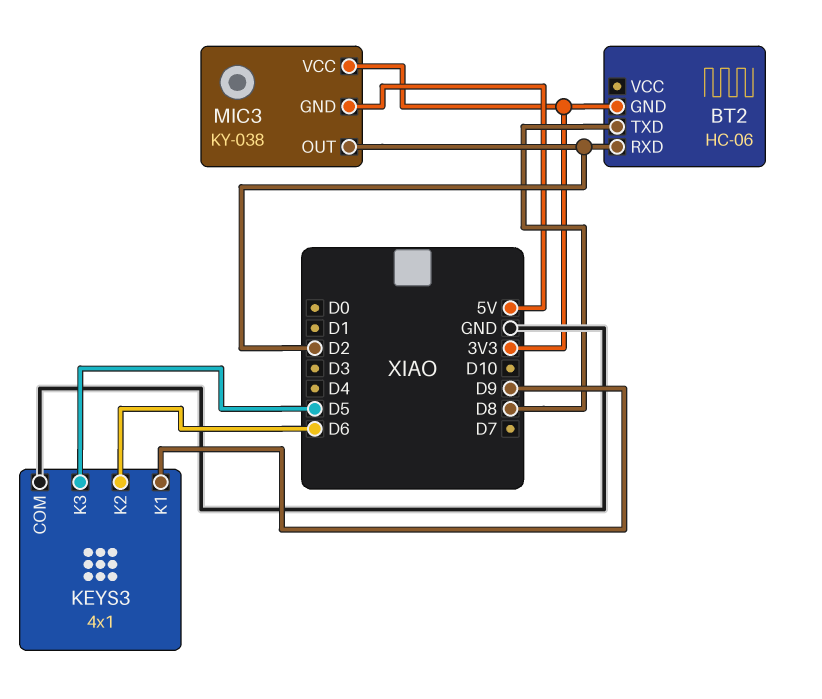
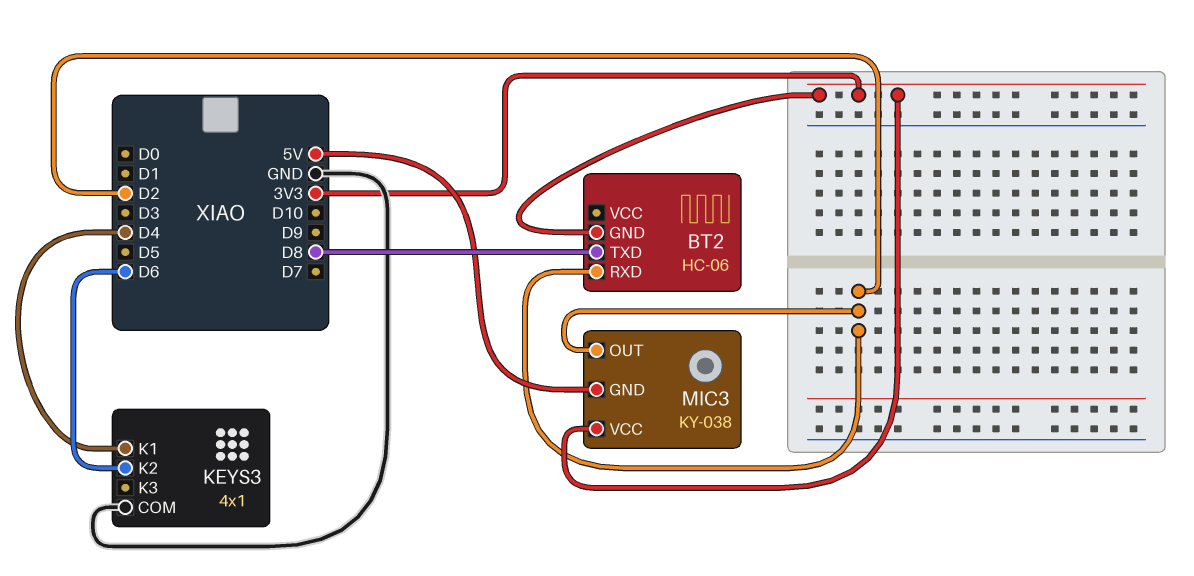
KEYS3 pin K1: D9 -> D4
KEYS3 pin K3: D5 -> none

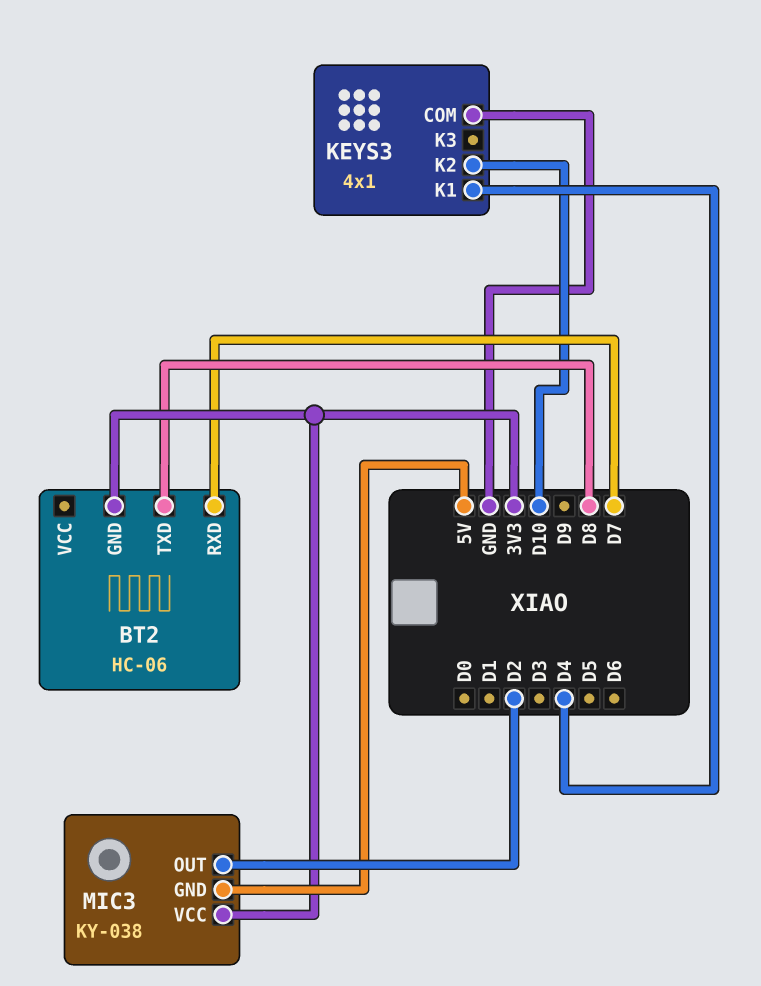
BT2 pin RXD: D2 -> D7
KEYS3 pin K2: D6 -> D10

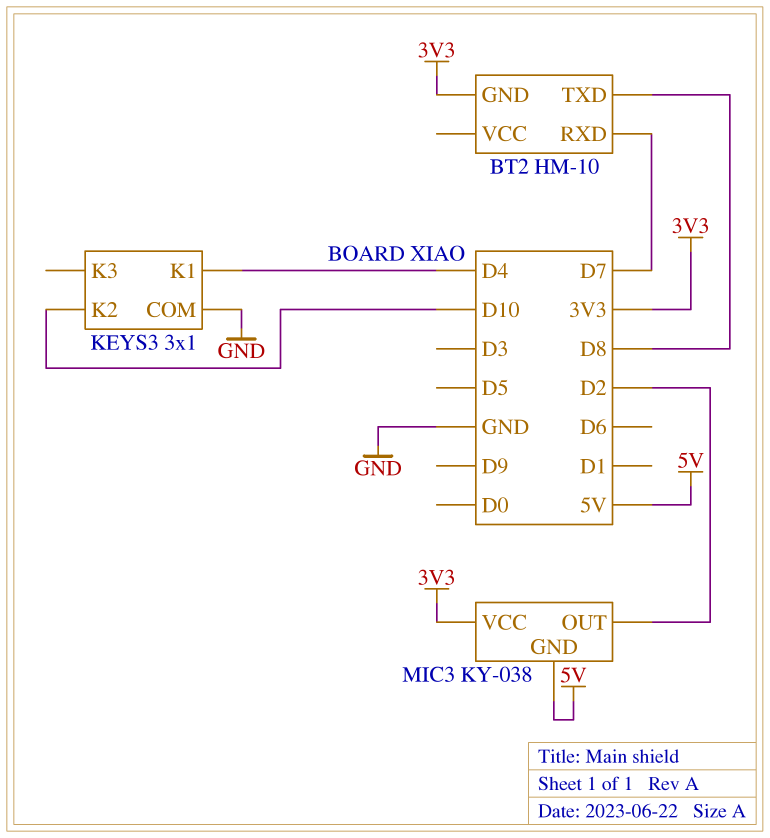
BT2: HC-06 -> HM-10
KEYS3: 4x1 -> 3x1

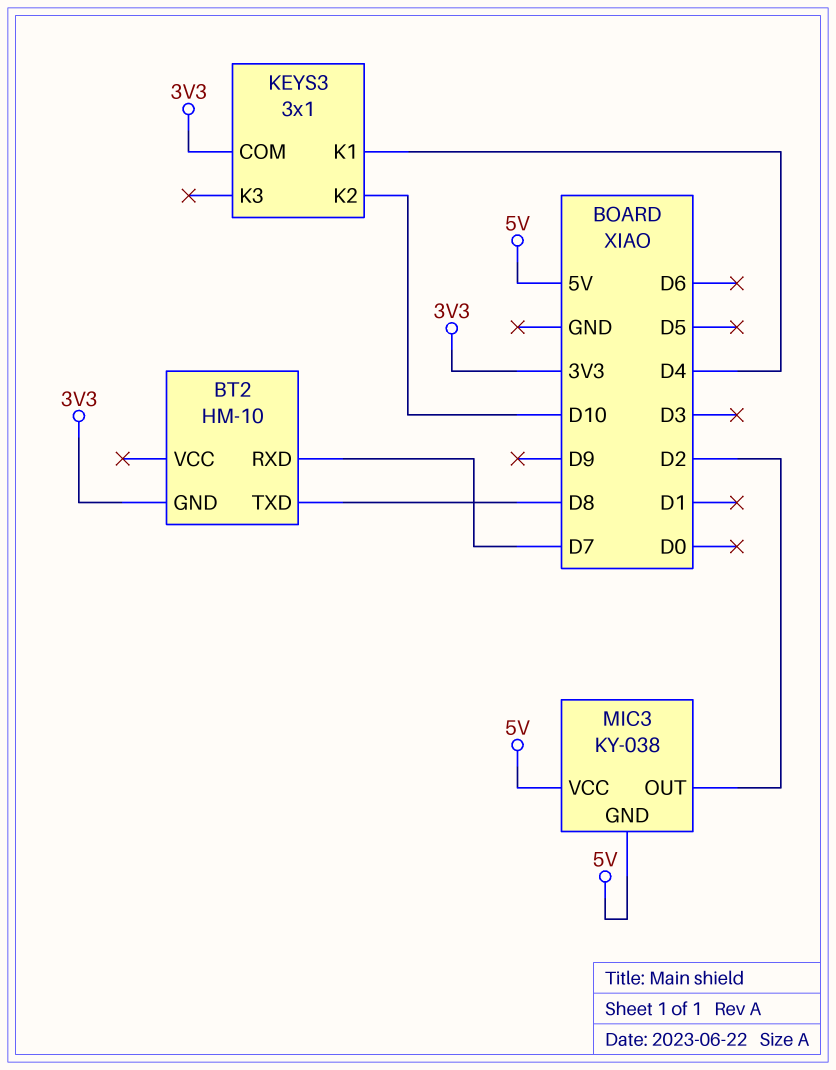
KEYS3 pin COM: GND -> 3V3
MIC3 pin VCC: 3V3 -> 5V

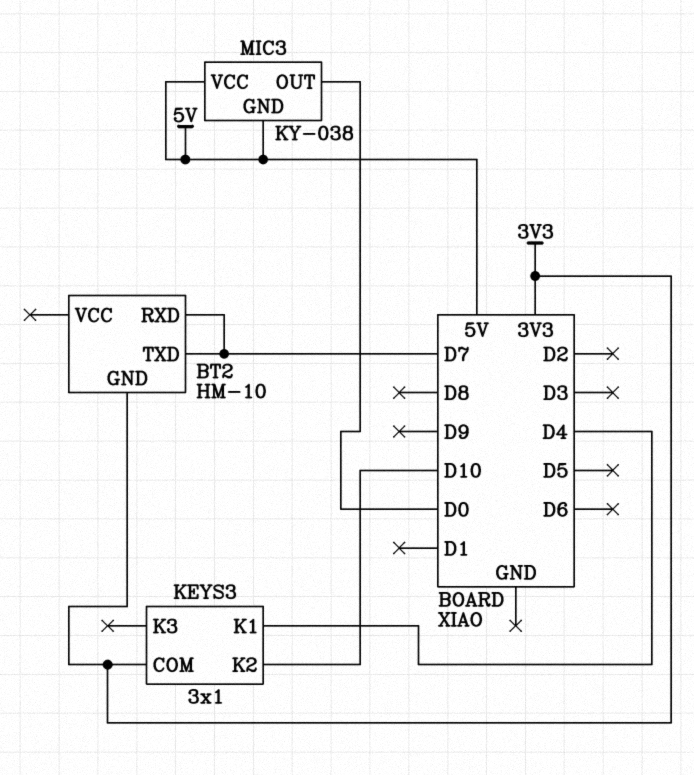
BT2 pin TXD: D8 -> D7
MIC3 pin OUT: D2 -> D0

